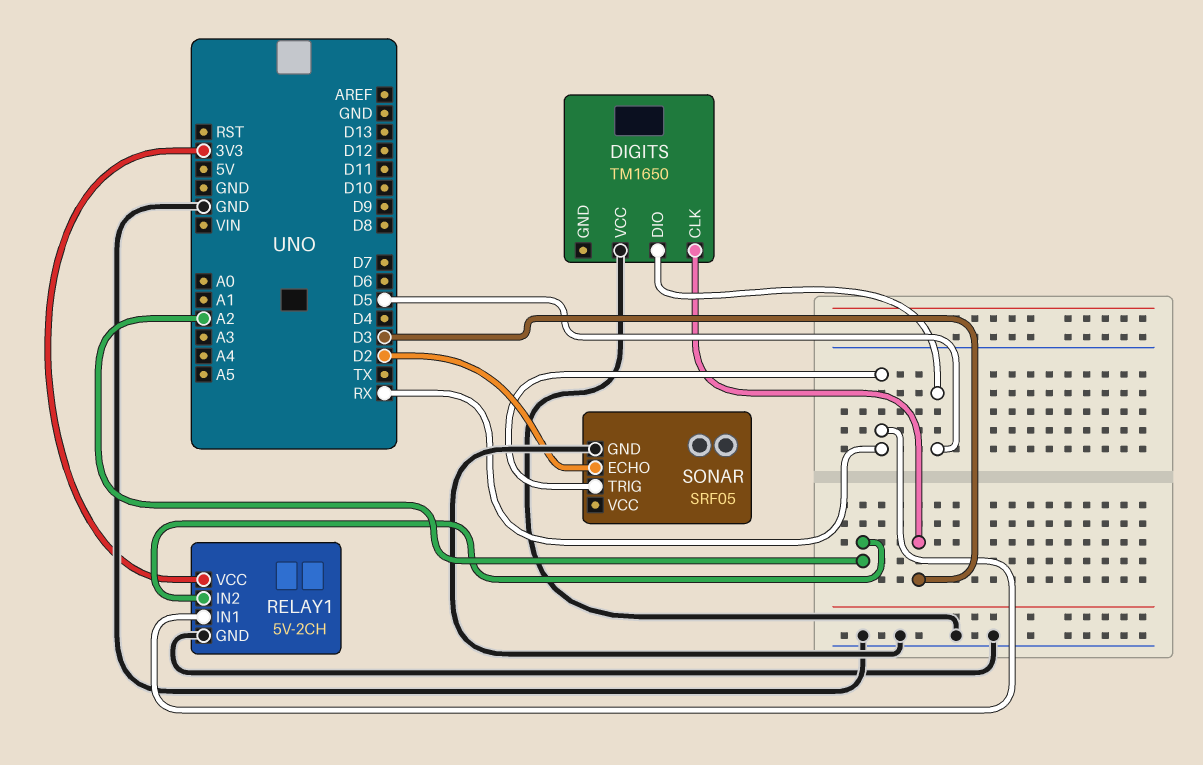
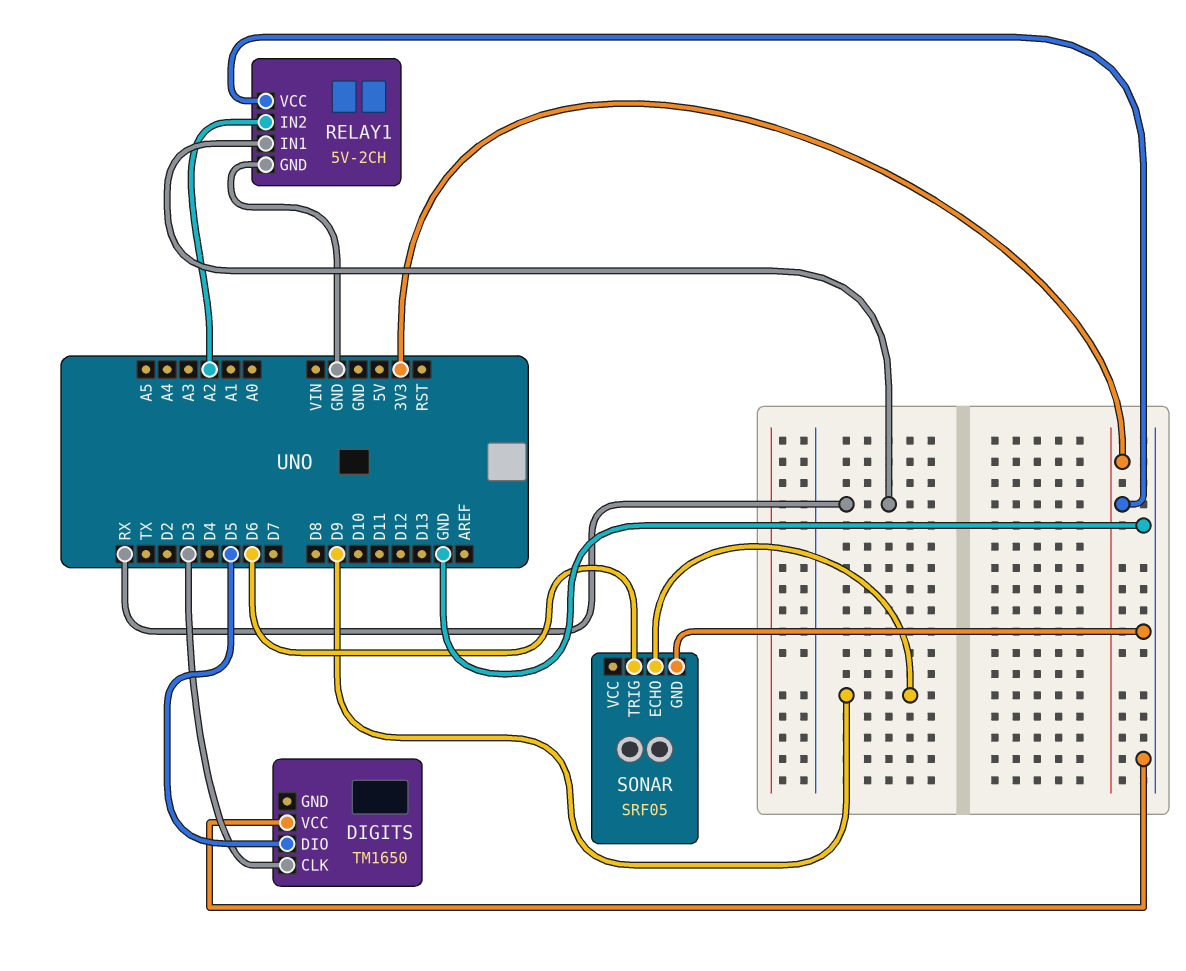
SONAR pin ECHO: D2 -> D9
SONAR pin TRIG: RX -> D6

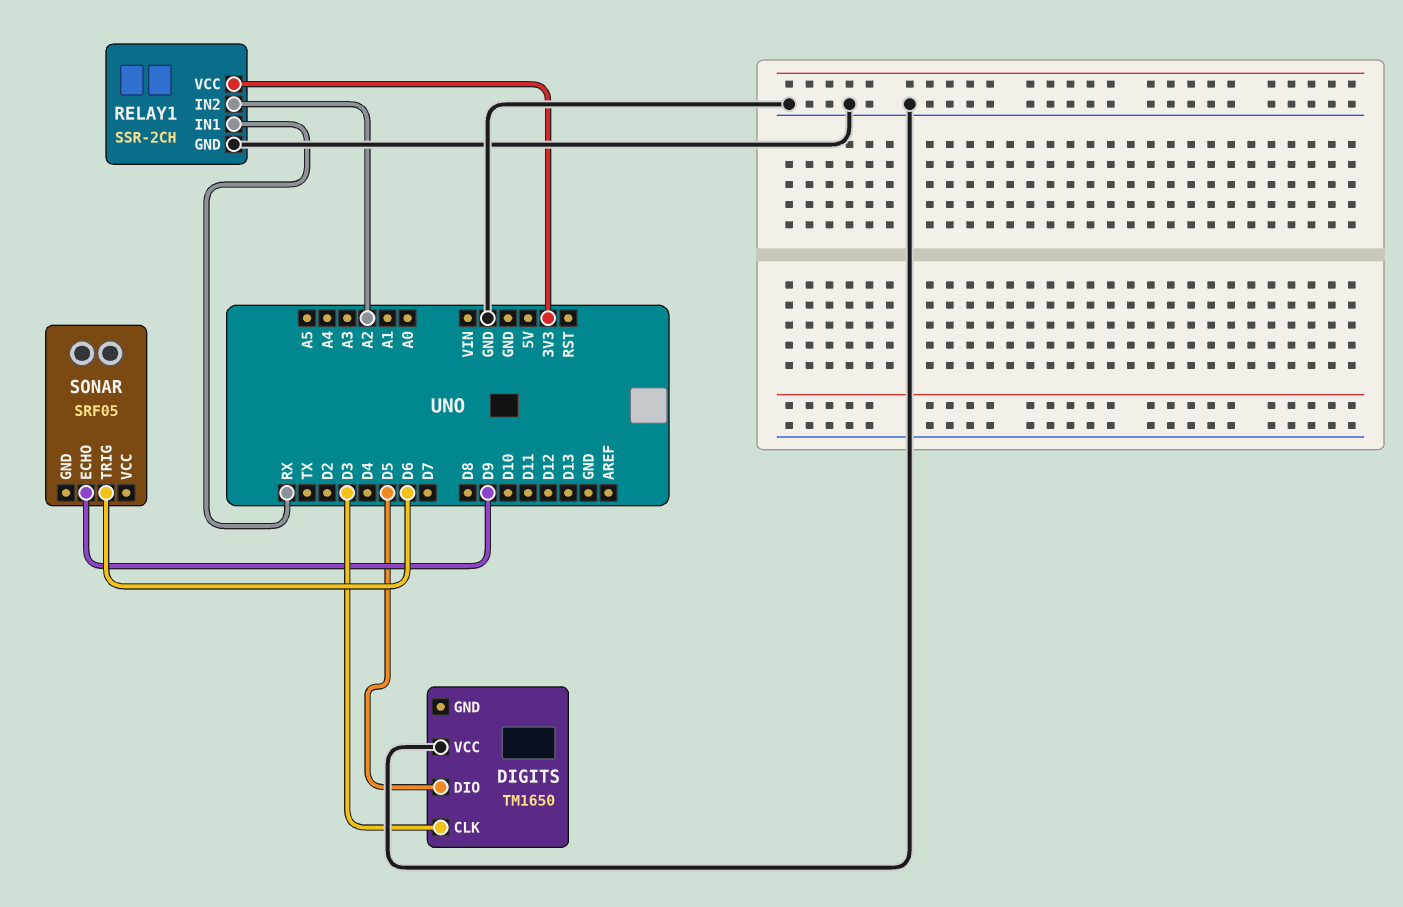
RELAY1: 5V-2CH -> SSR-2CH
SONAR pin GND: GND -> none

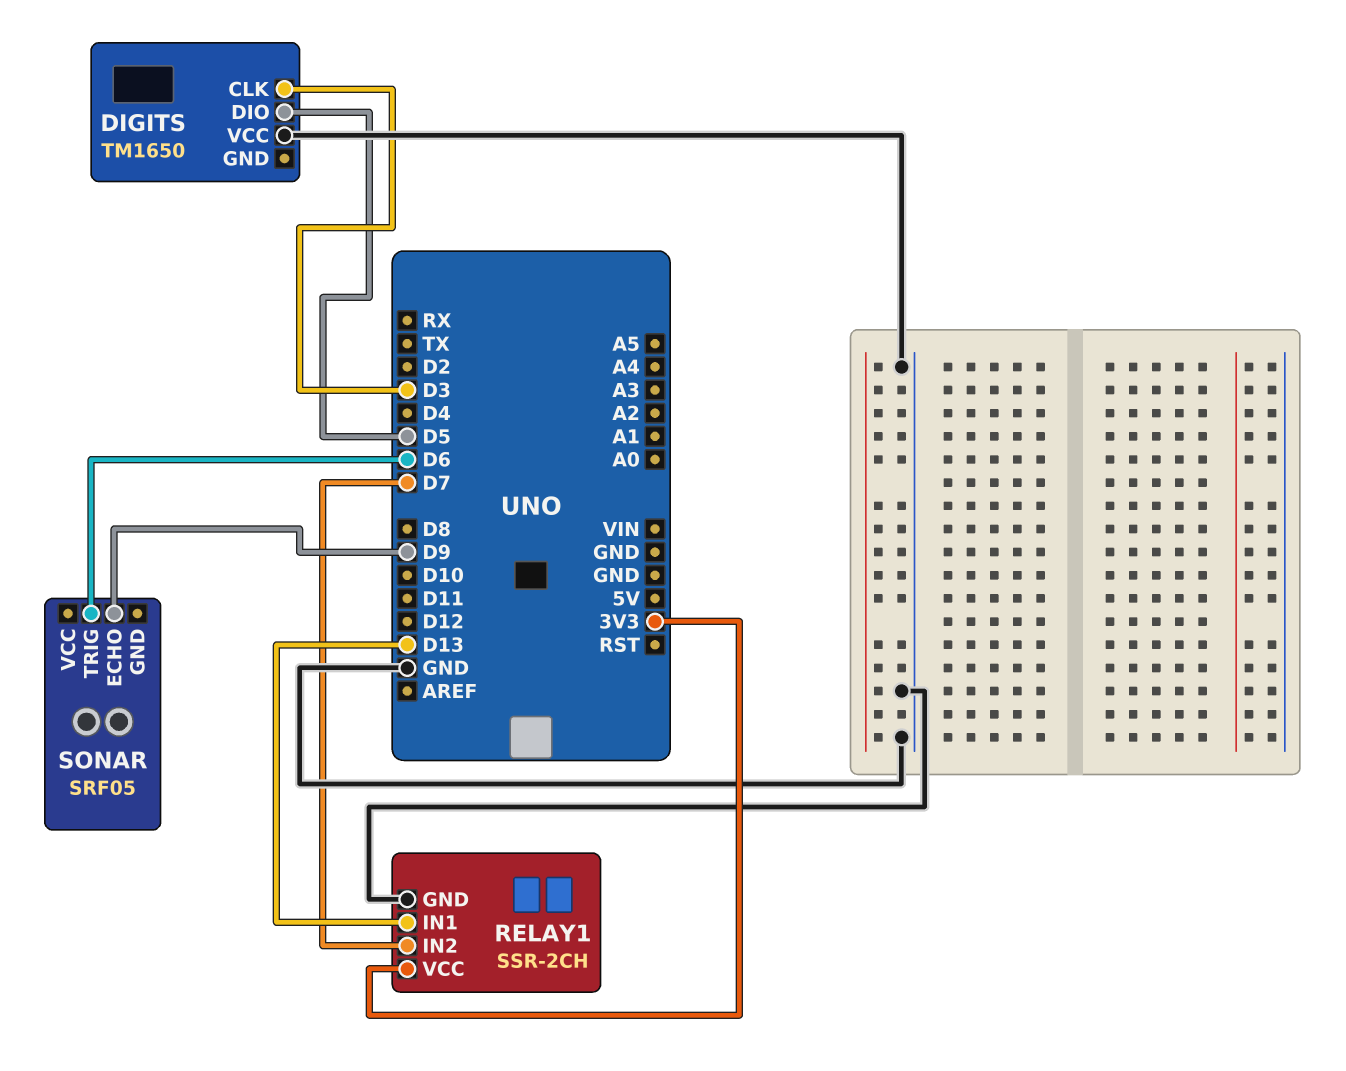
RELAY1 pin IN1: RX -> D13
RELAY1 pin IN2: A2 -> D7

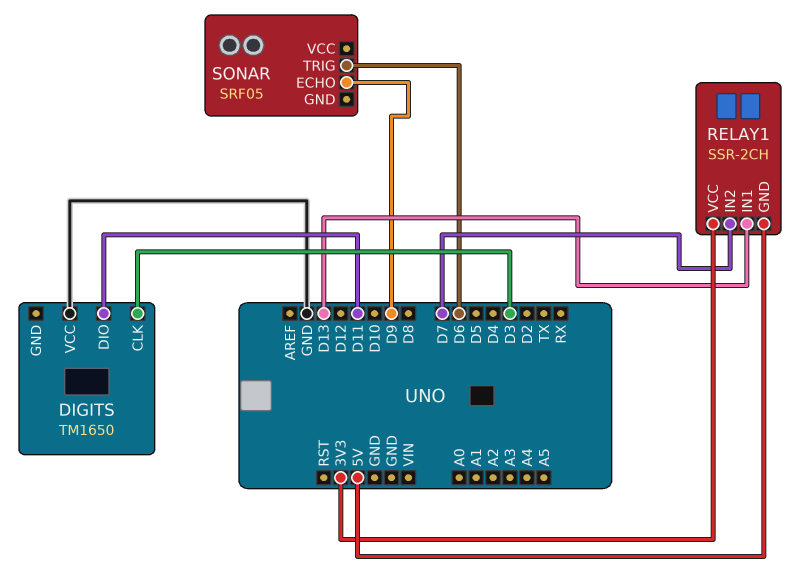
DIGITS pin DIO: D5 -> D11
RELAY1 pin GND: GND -> 5V

